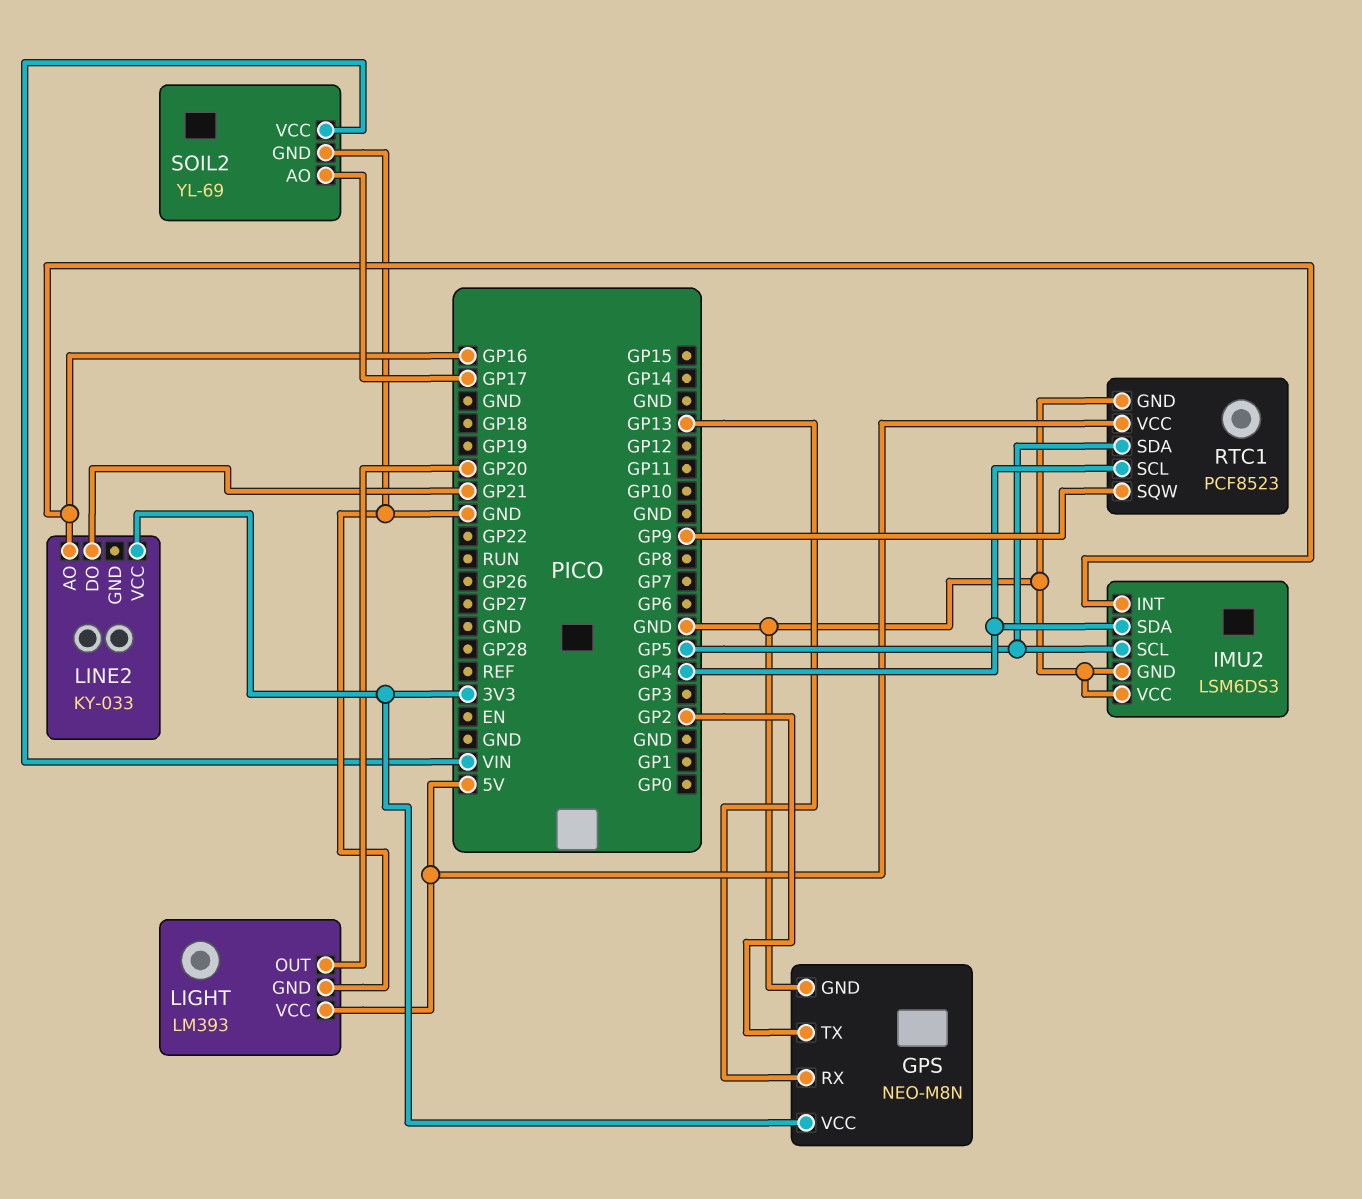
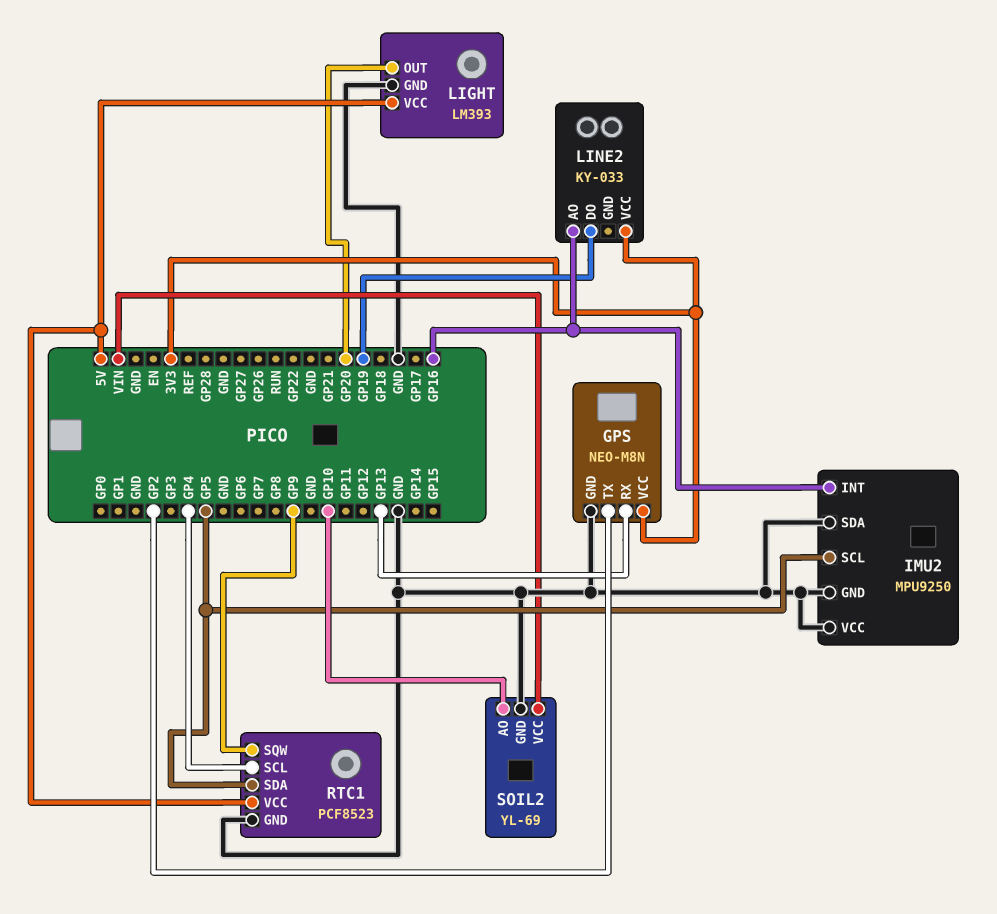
IMU2: LSM6DS3 -> MPU9250
IMU2 pin SDA: GP4 -> GND
LINE2 pin DO: GP21 -> GP19
SOIL2 pin AO: GP17 -> GP10

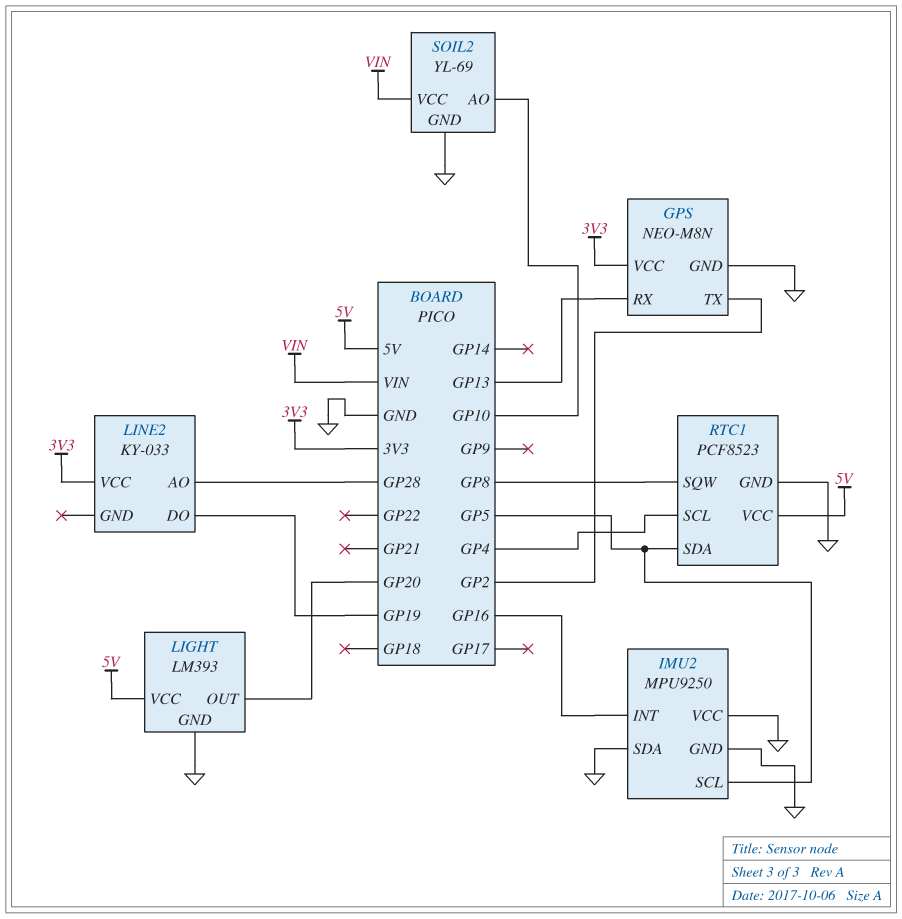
LINE2 pin AO: GP16 -> GP28
RTC1 pin SQW: GP9 -> GP8

